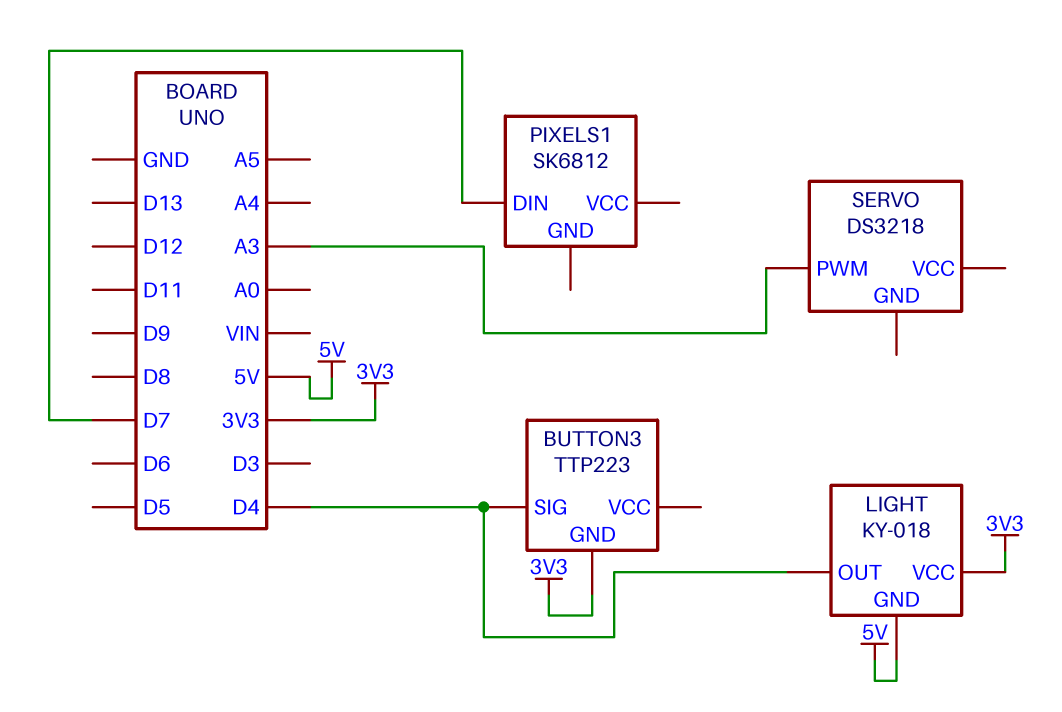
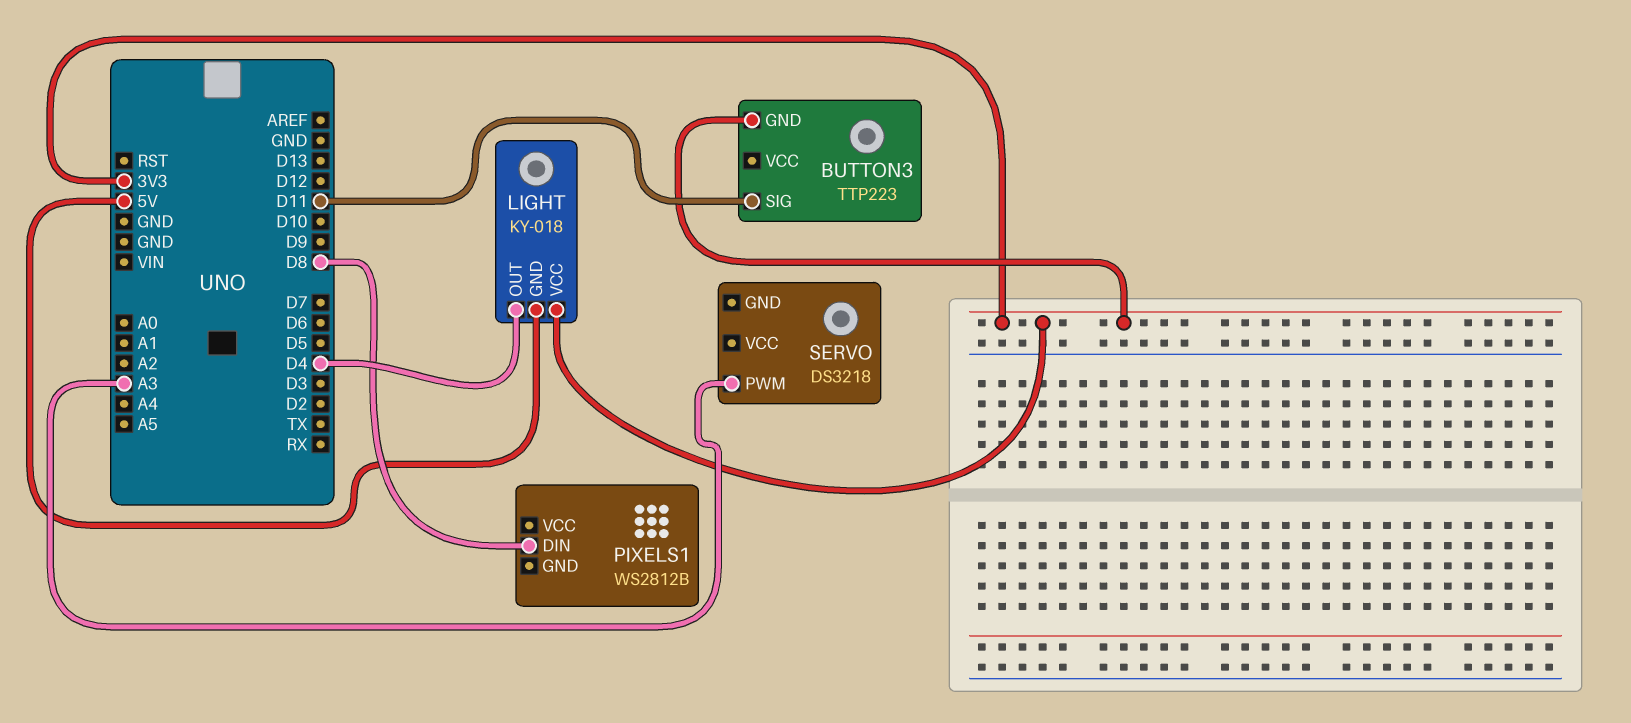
BUTTON3 pin SIG: D4 -> D11
PIXELS1: SK6812 -> WS2812B
PIXELS1 pin DIN: D7 -> D8

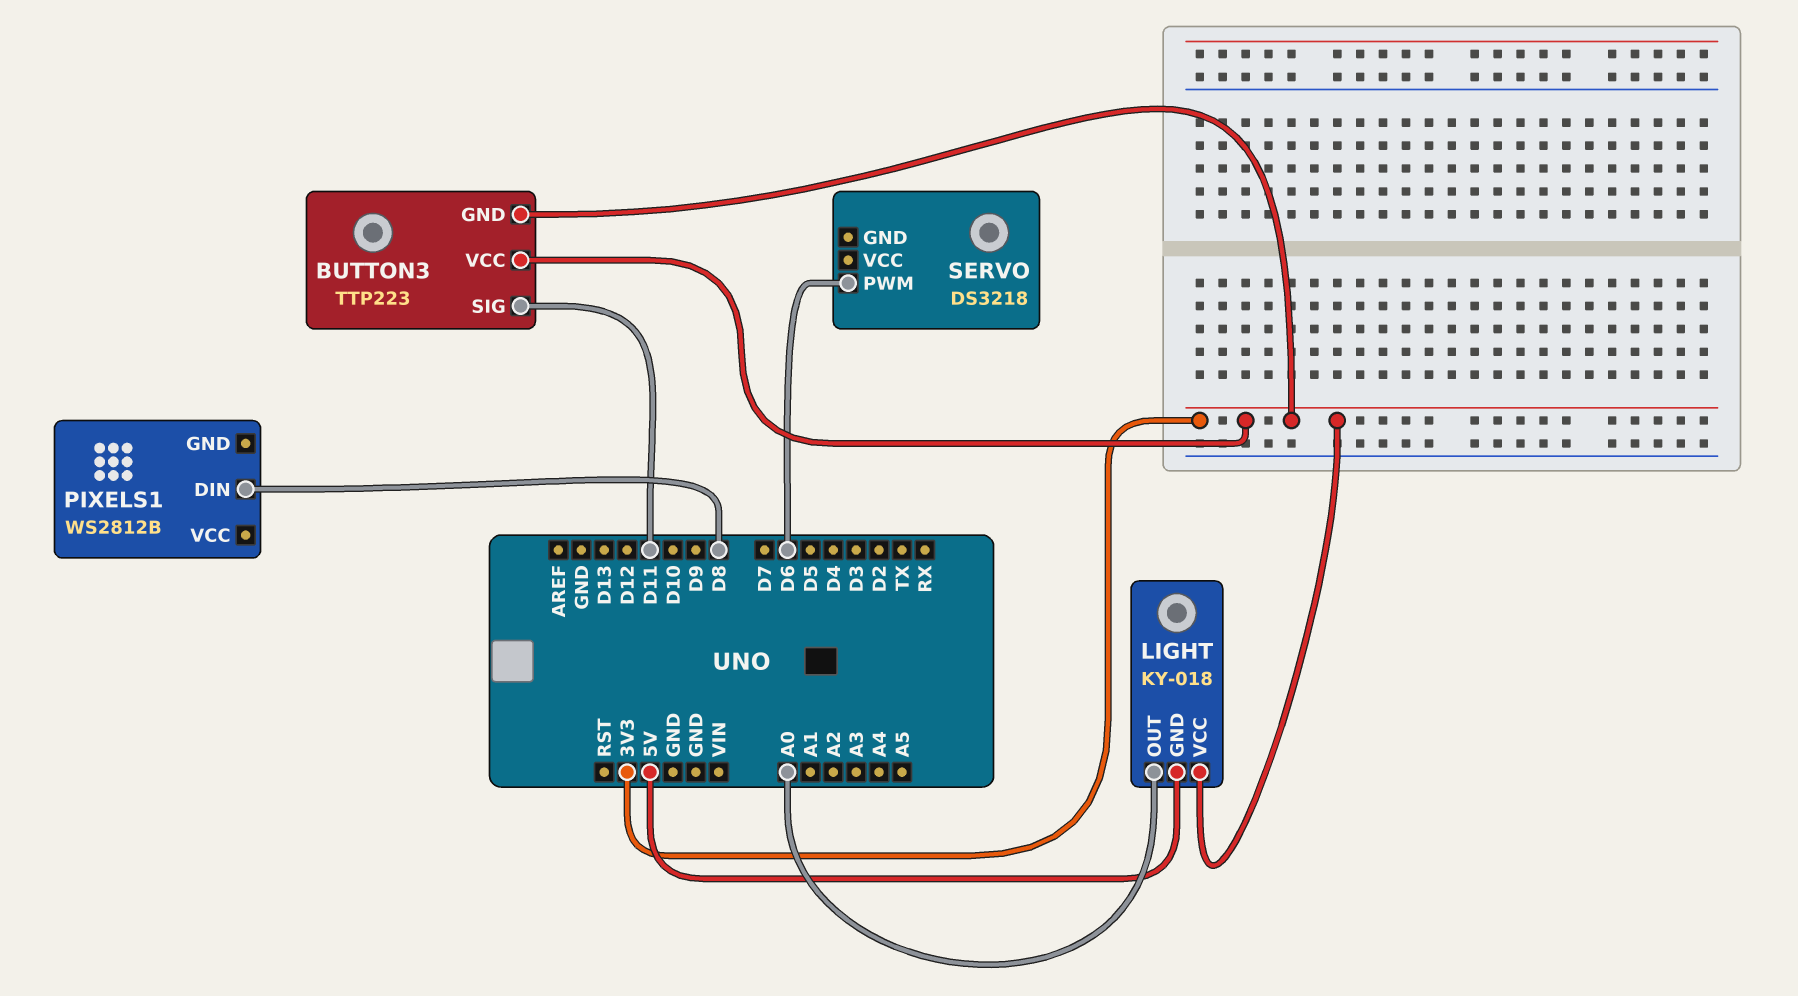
BUTTON3 pin VCC: none -> 3V3
LIGHT pin OUT: D4 -> A0
SERVO pin PWM: A3 -> D6

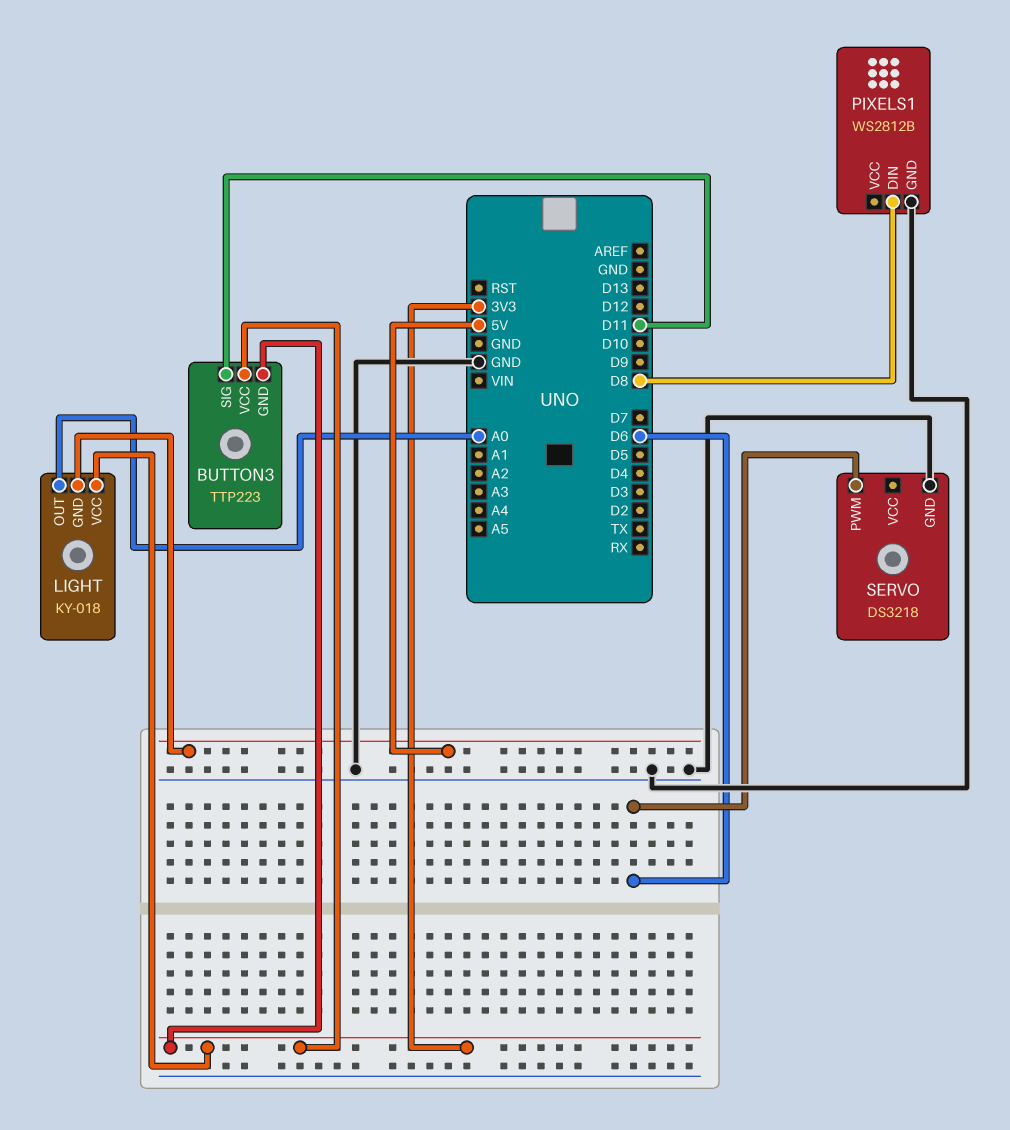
PIXELS1 pin GND: none -> GND
SERVO pin GND: none -> GND

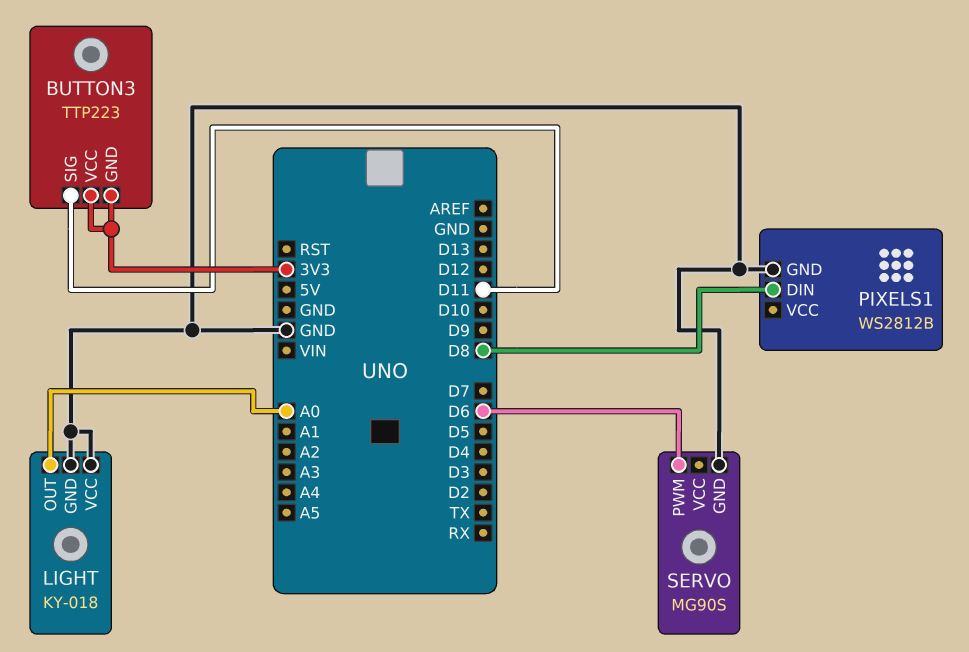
LIGHT pin GND: 5V -> GND
LIGHT pin VCC: 3V3 -> GND
SERVO: DS3218 -> MG90S

